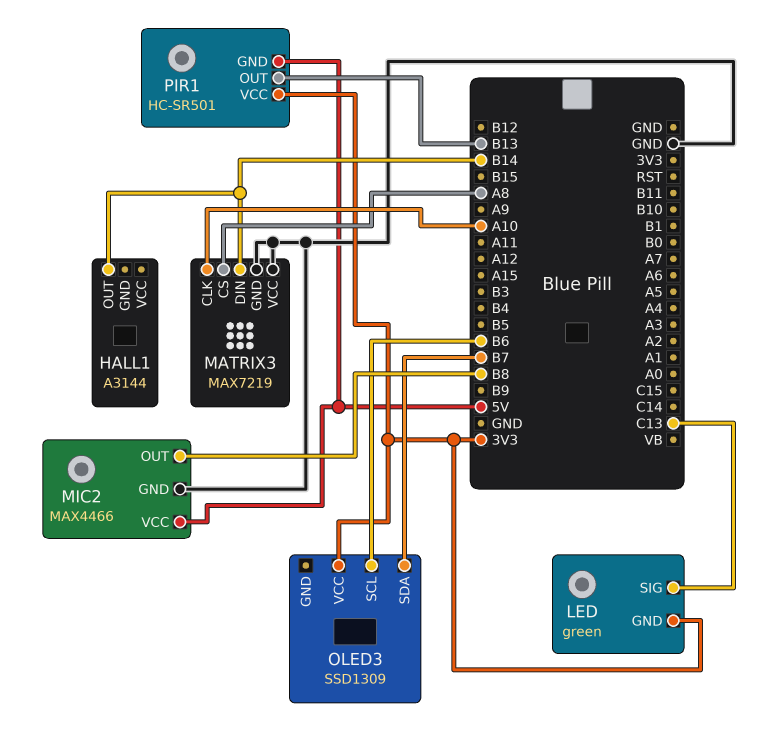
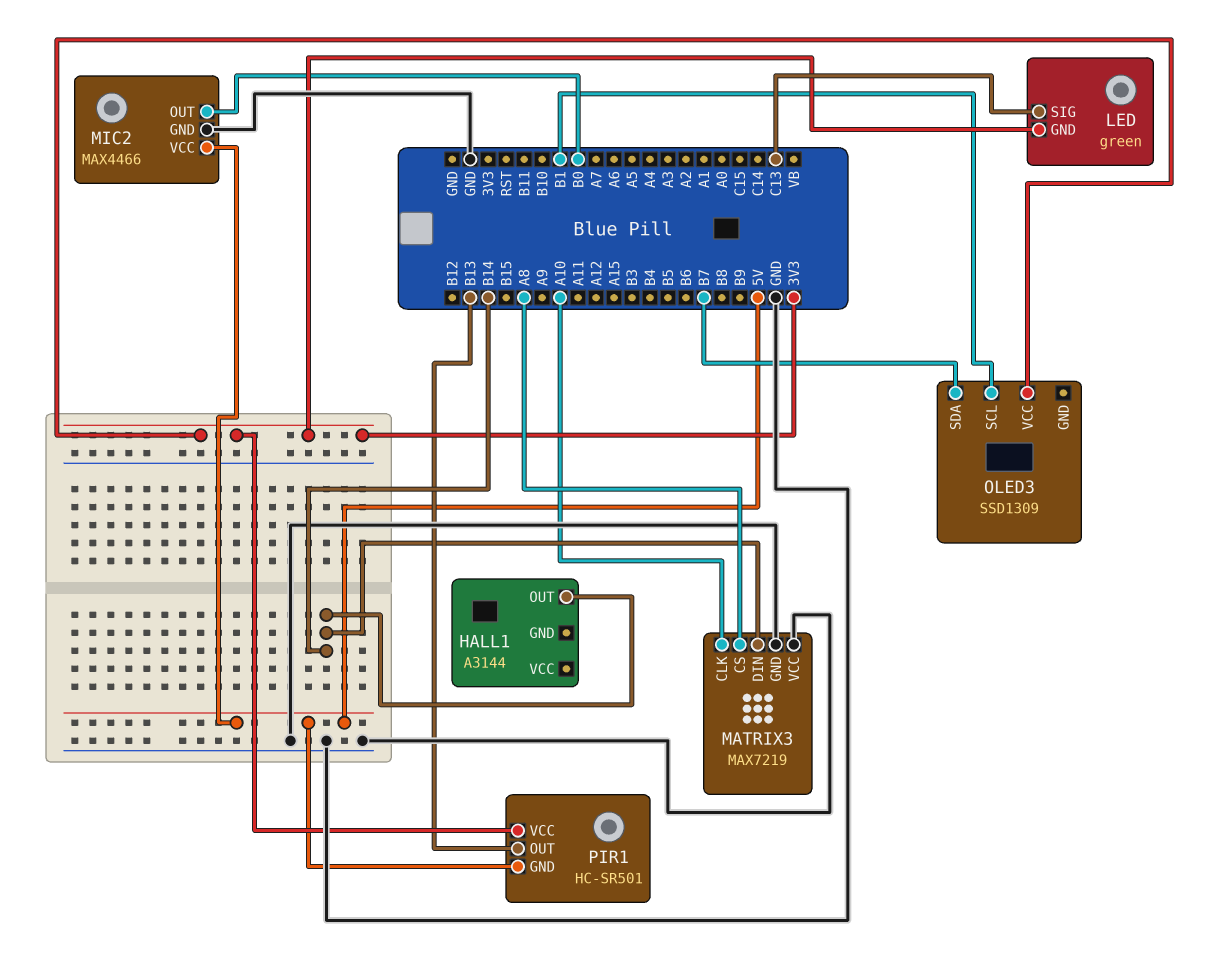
MIC2 pin OUT: B8 -> B0
OLED3 pin SCL: B6 -> B1

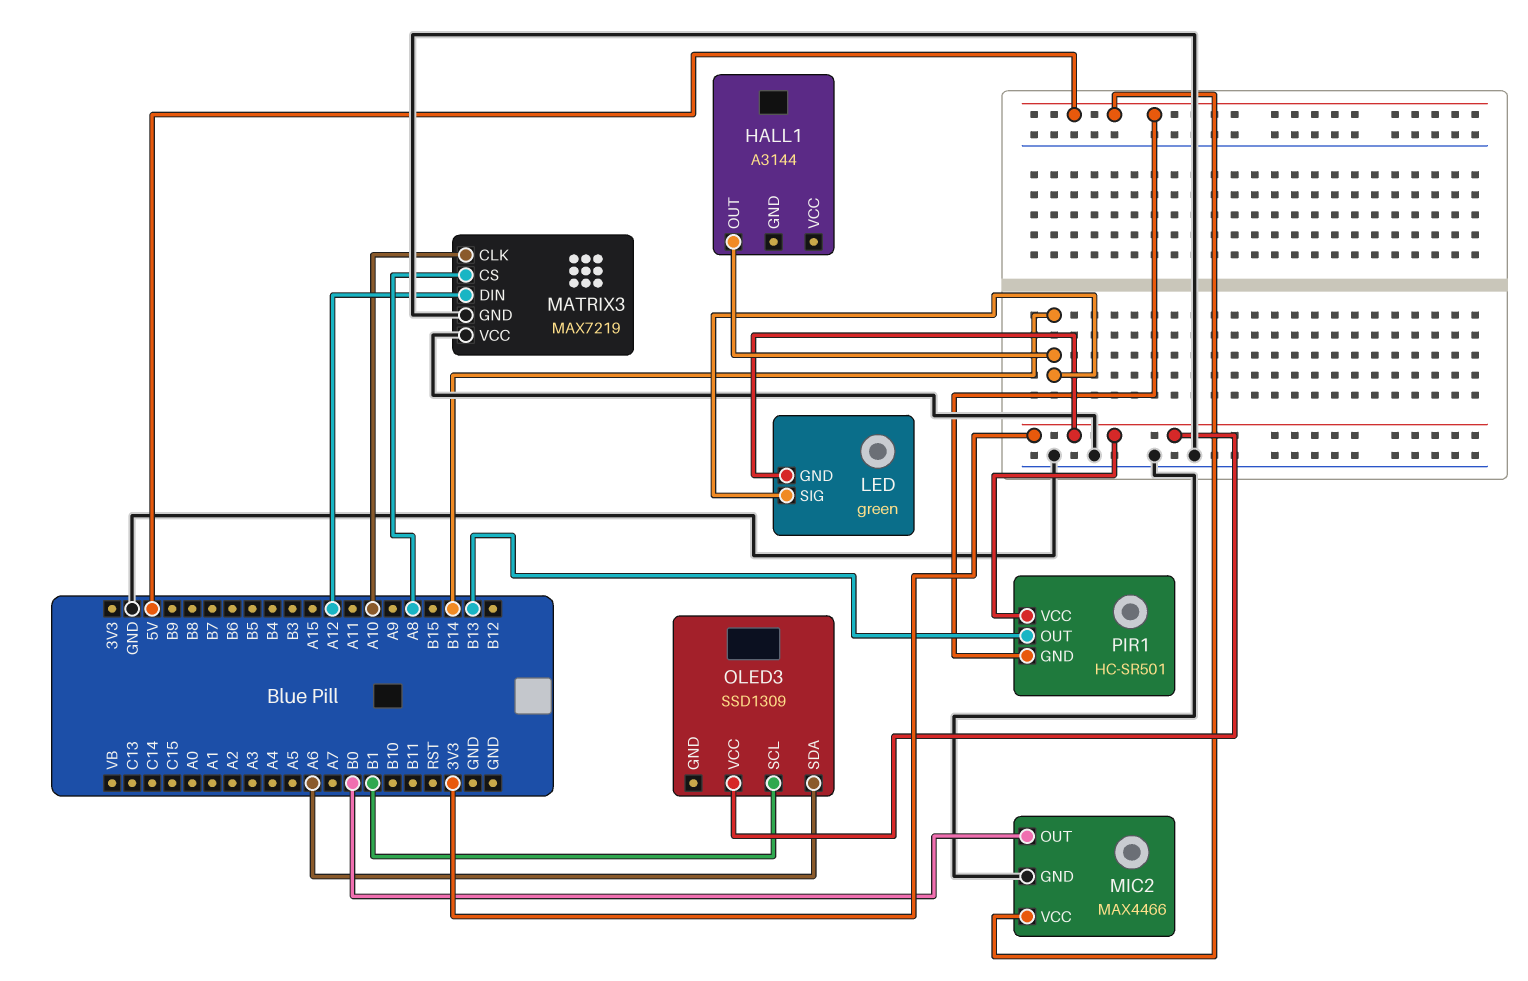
LED pin SIG: C13 -> B14
MATRIX3 pin DIN: B14 -> A12
OLED3 pin SDA: B7 -> A6

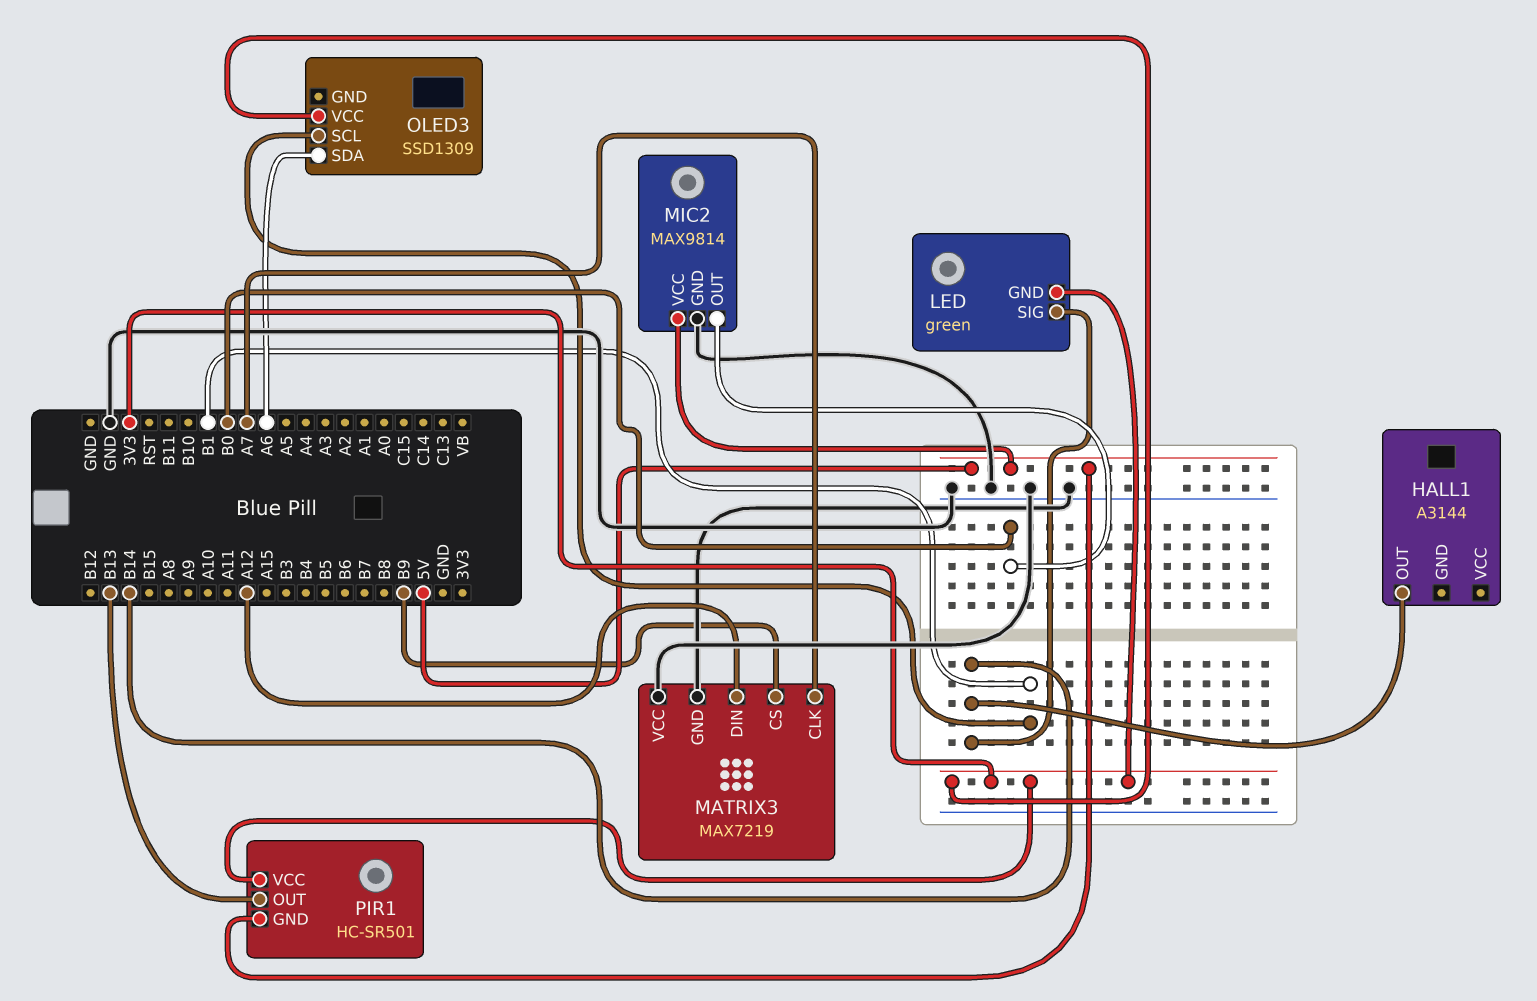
MATRIX3 pin CLK: A10 -> A7
MATRIX3 pin CS: A8 -> B9
MIC2: MAX4466 -> MAX9814

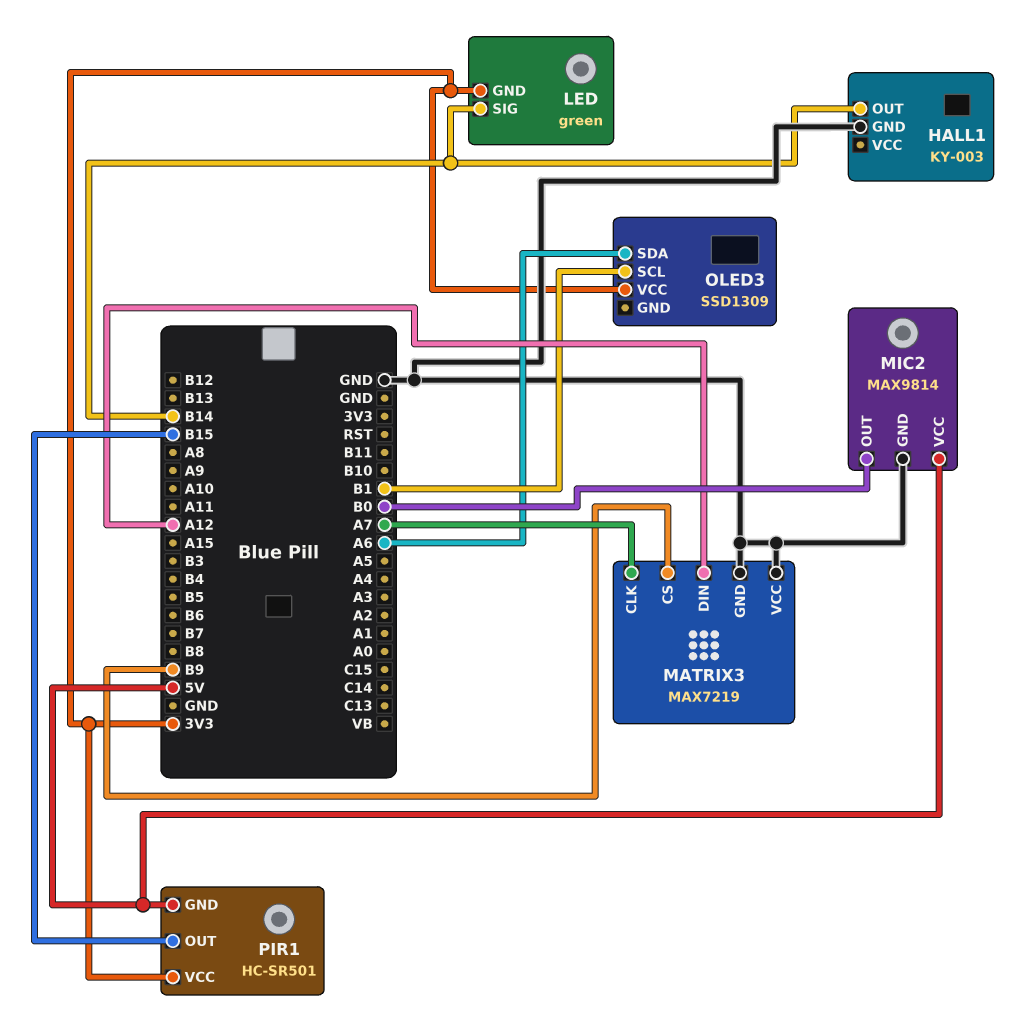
HALL1: A3144 -> KY-003
HALL1 pin GND: none -> GND
PIR1 pin OUT: B13 -> B15

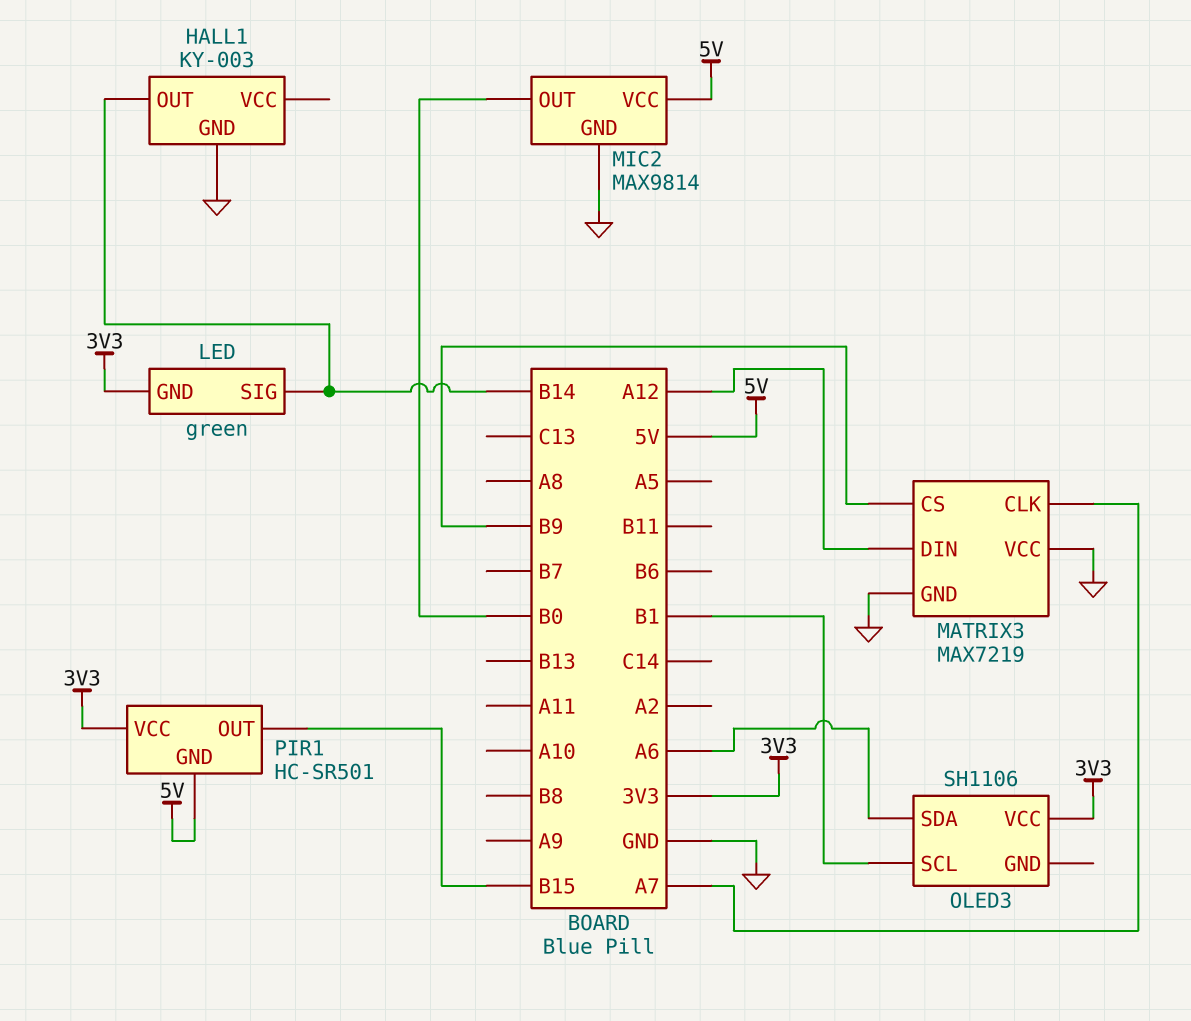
OLED3: SSD1309 -> SH1106

